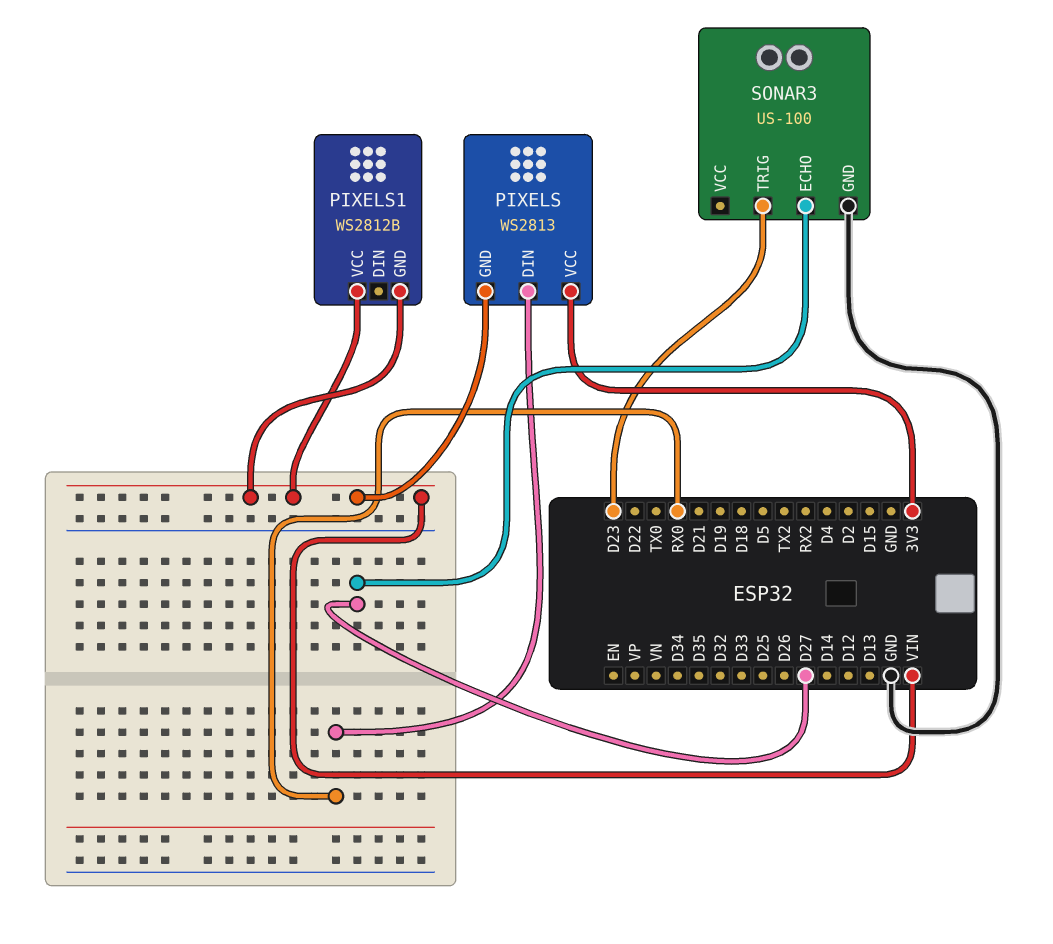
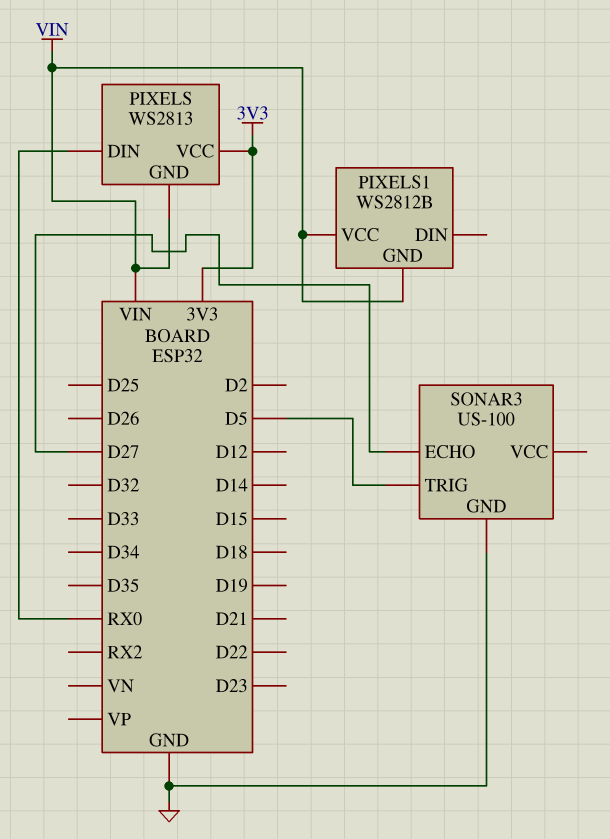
SONAR3 pin TRIG: D23 -> D5

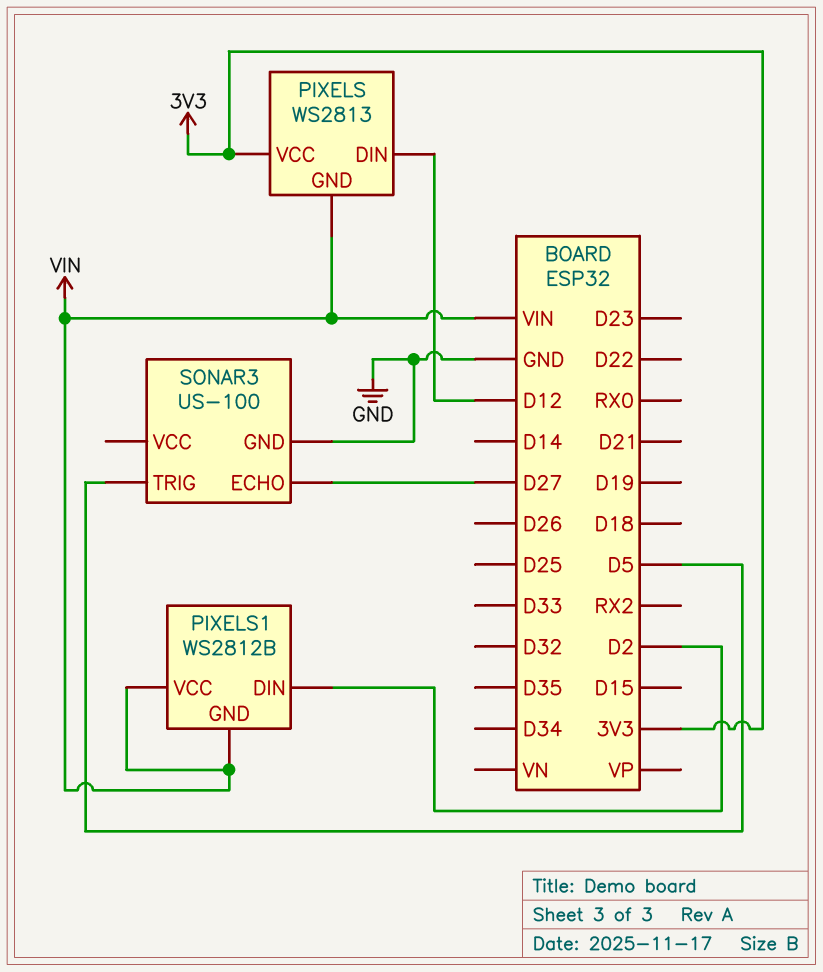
PIXELS pin DIN: RX0 -> D12
PIXELS1 pin DIN: none -> D2

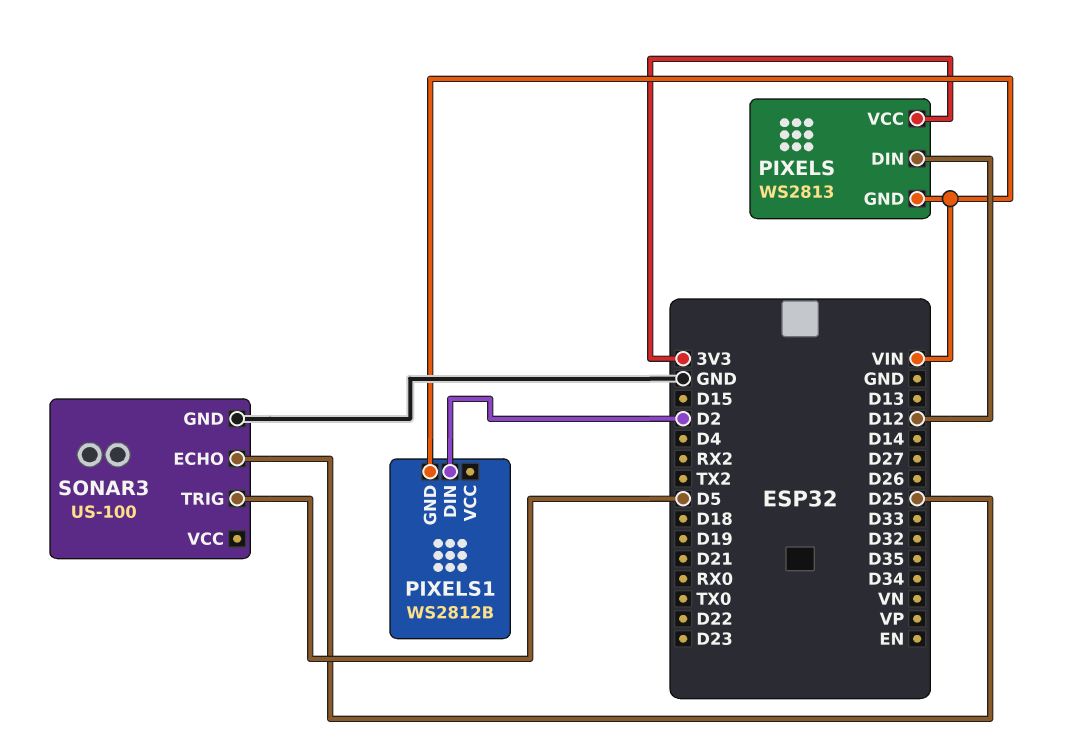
PIXELS1 pin VCC: VIN -> none
SONAR3 pin ECHO: D27 -> D25

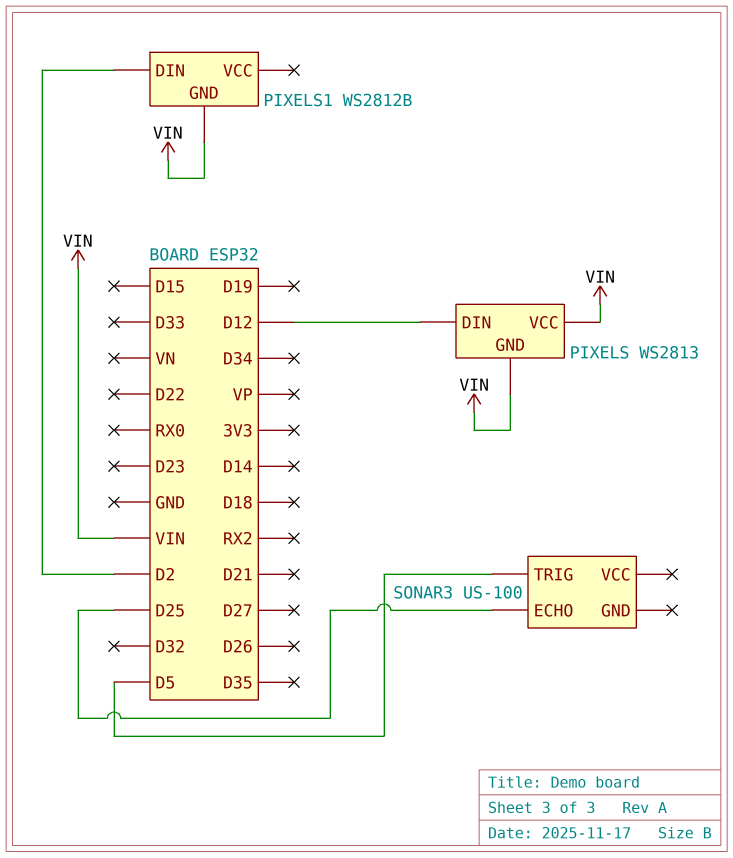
PIXELS pin VCC: 3V3 -> VIN
SONAR3 pin GND: GND -> none

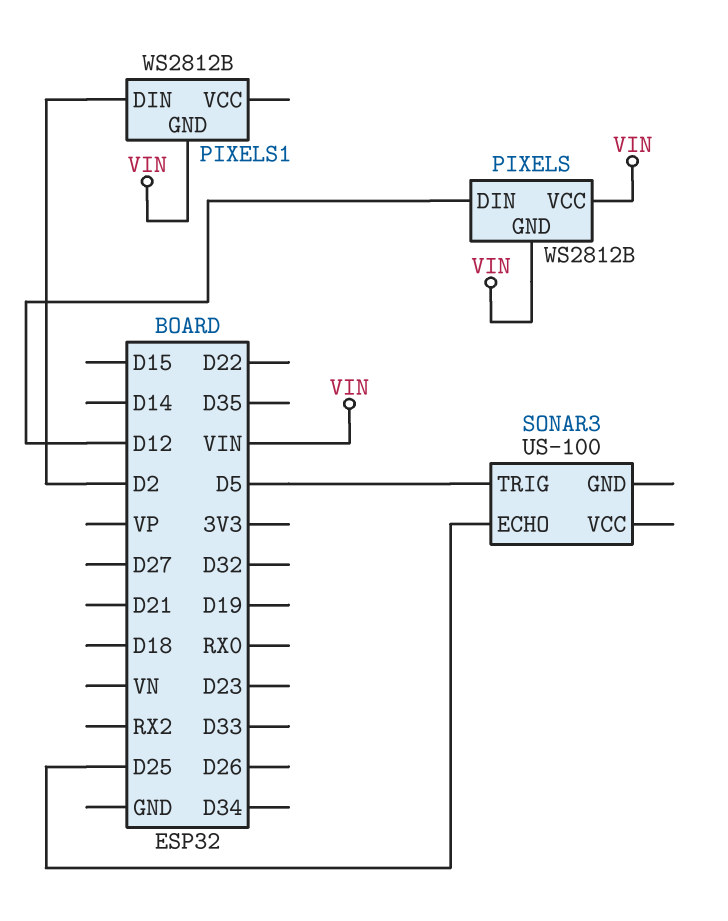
PIXELS: WS2813 -> WS2812B

